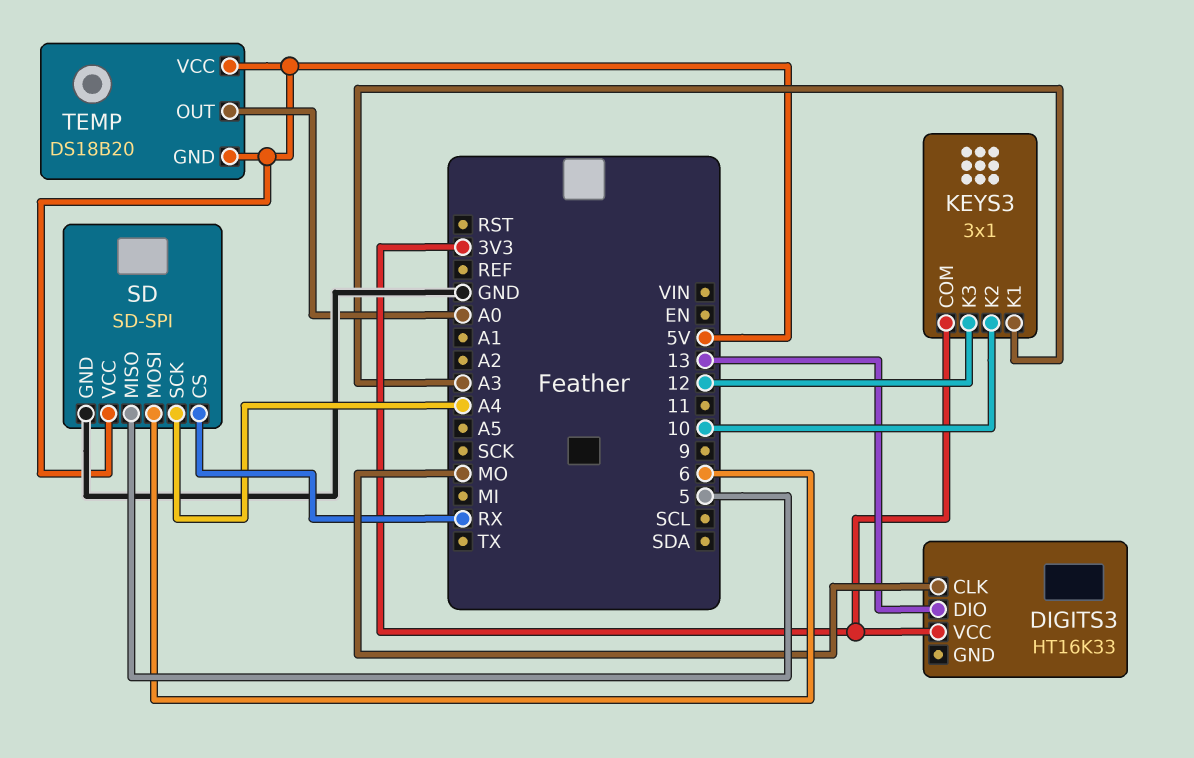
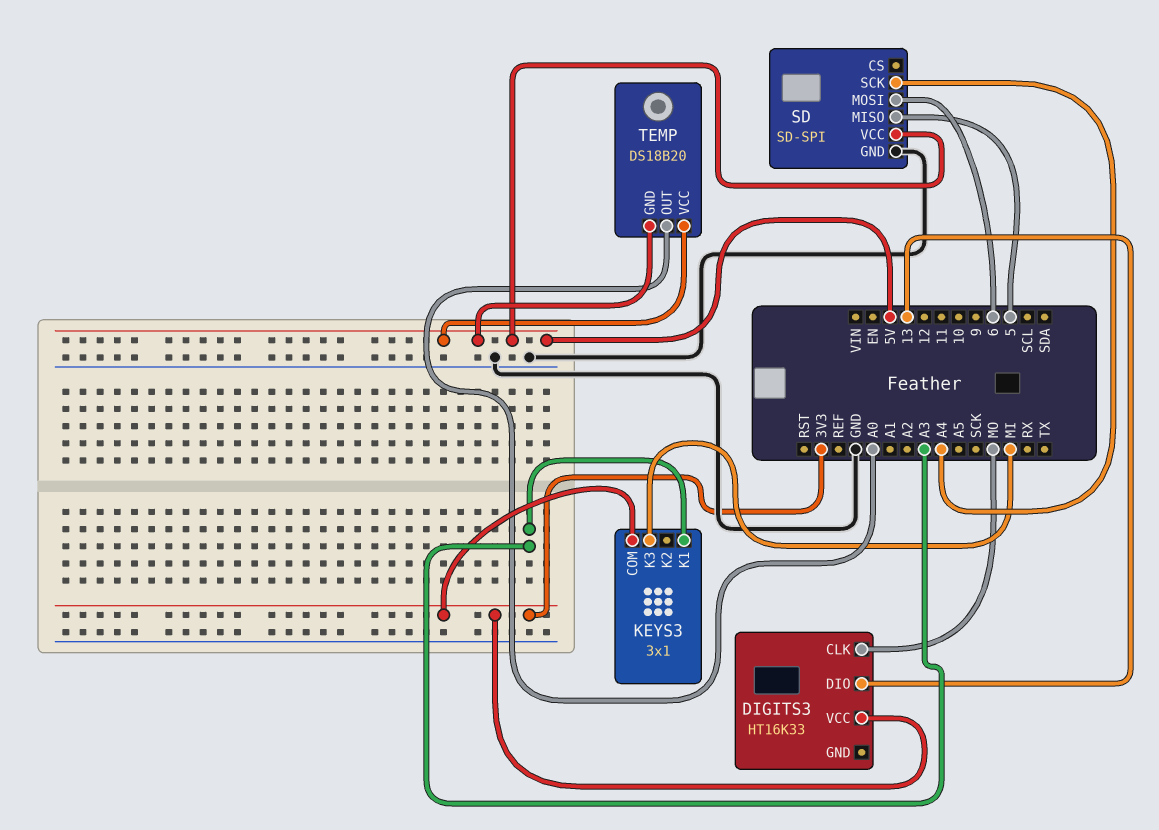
KEYS3 pin K2: 10 -> none
KEYS3 pin K3: 12 -> MI
SD pin CS: RX -> none

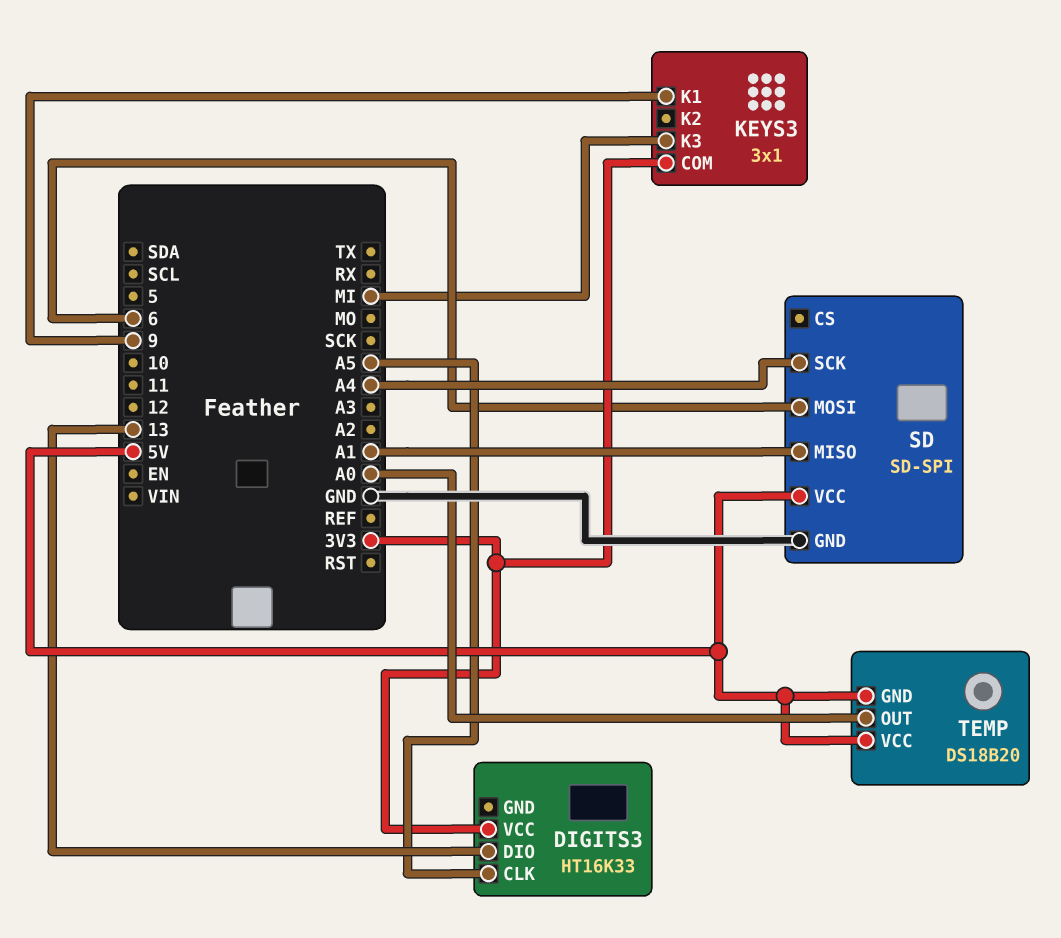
DIGITS3 pin CLK: MO -> A5
KEYS3 pin K1: A3 -> 9
SD pin MISO: 5 -> A1

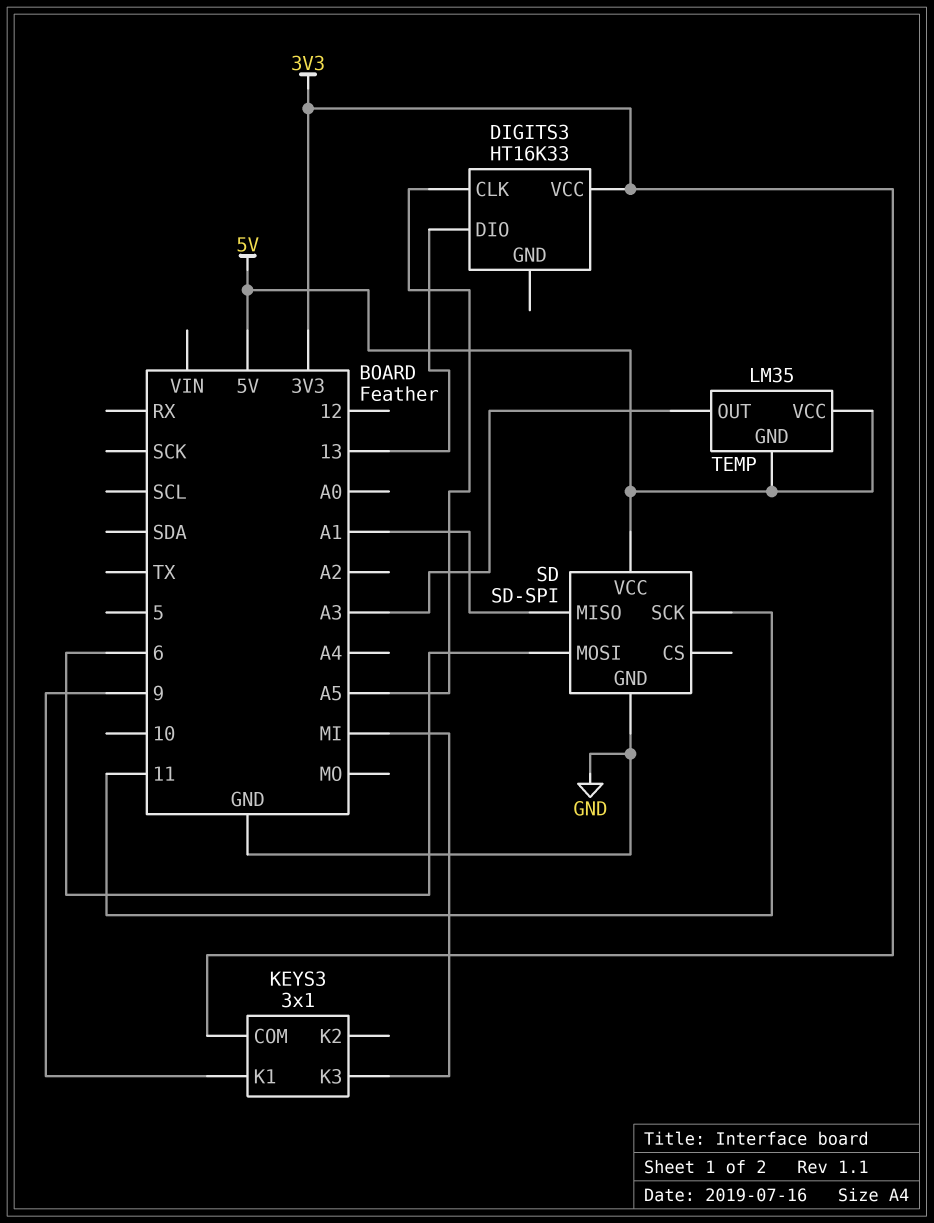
SD pin SCK: A4 -> 11
TEMP: DS18B20 -> LM35
TEMP pin OUT: A0 -> A3

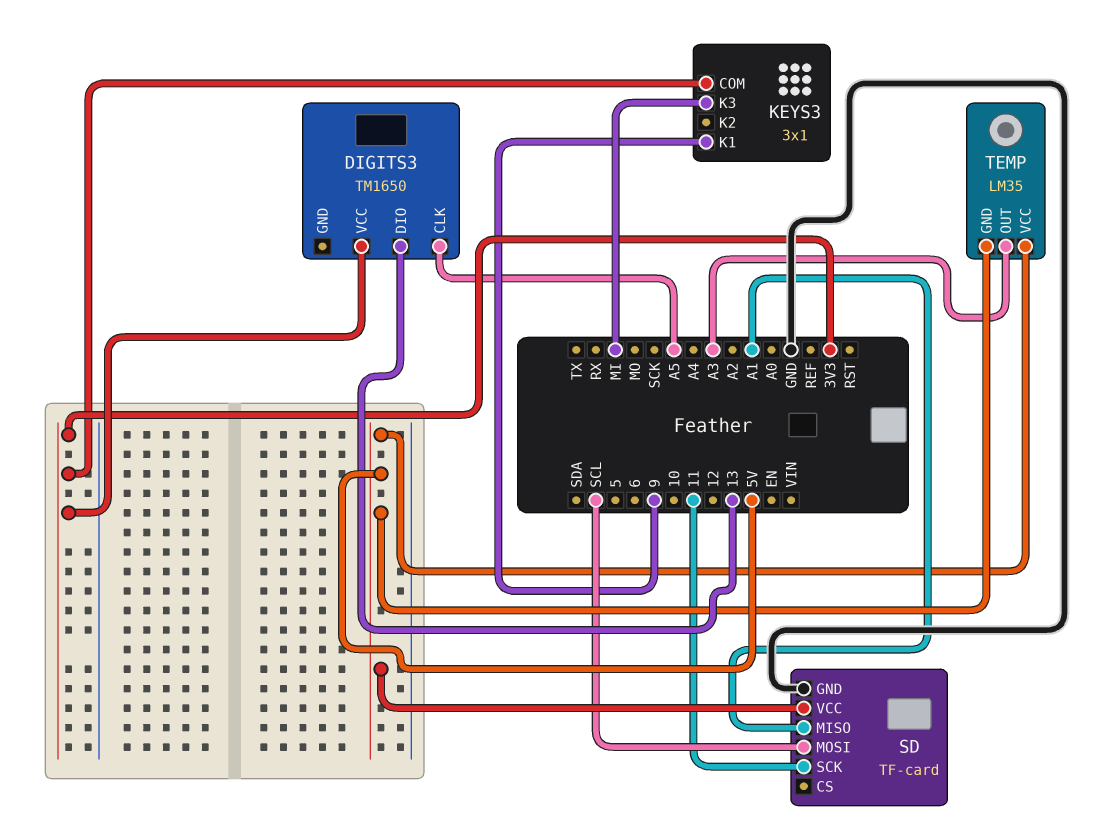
DIGITS3: HT16K33 -> TM1650
SD: SD-SPI -> TF-card
SD pin MOSI: 6 -> SCL

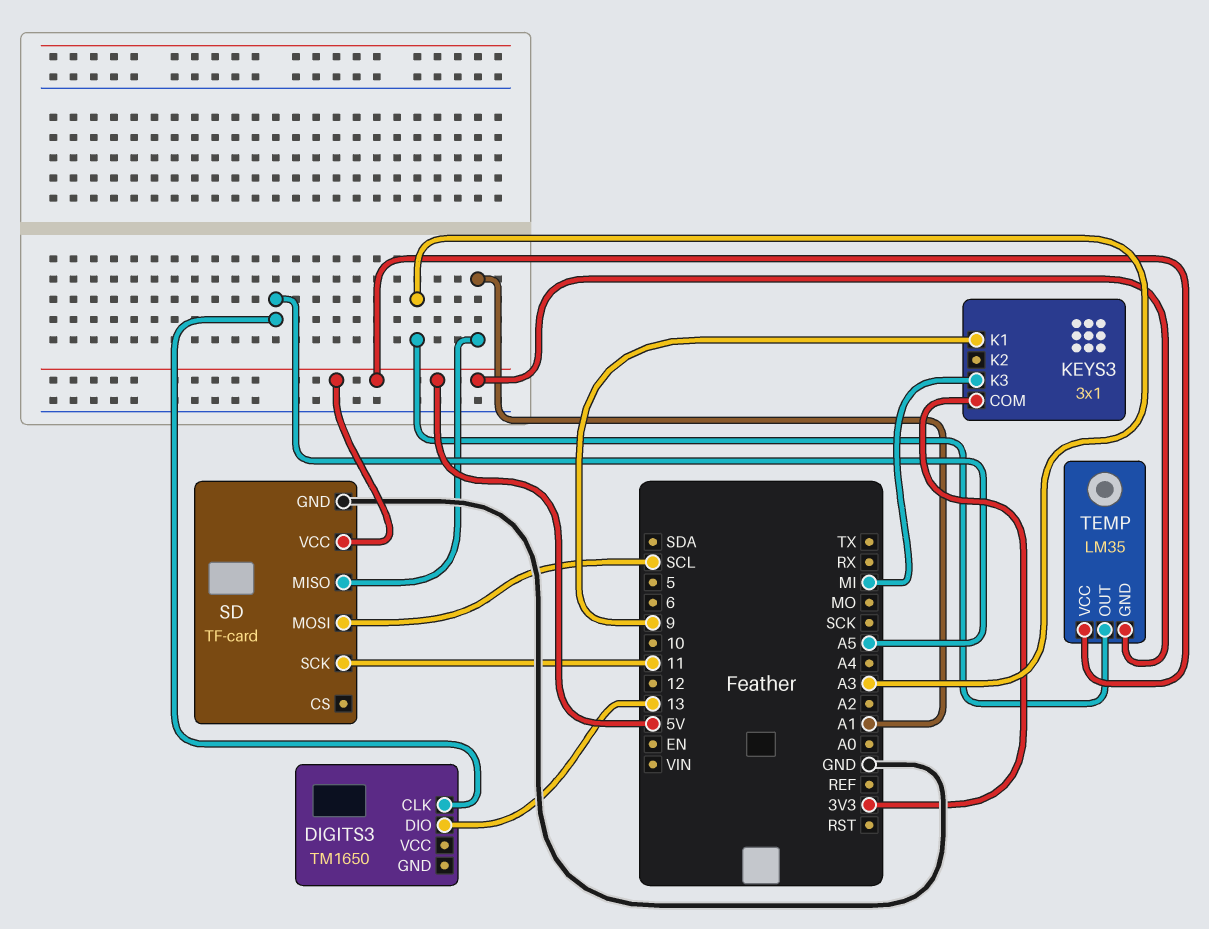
DIGITS3 pin VCC: 3V3 -> none

